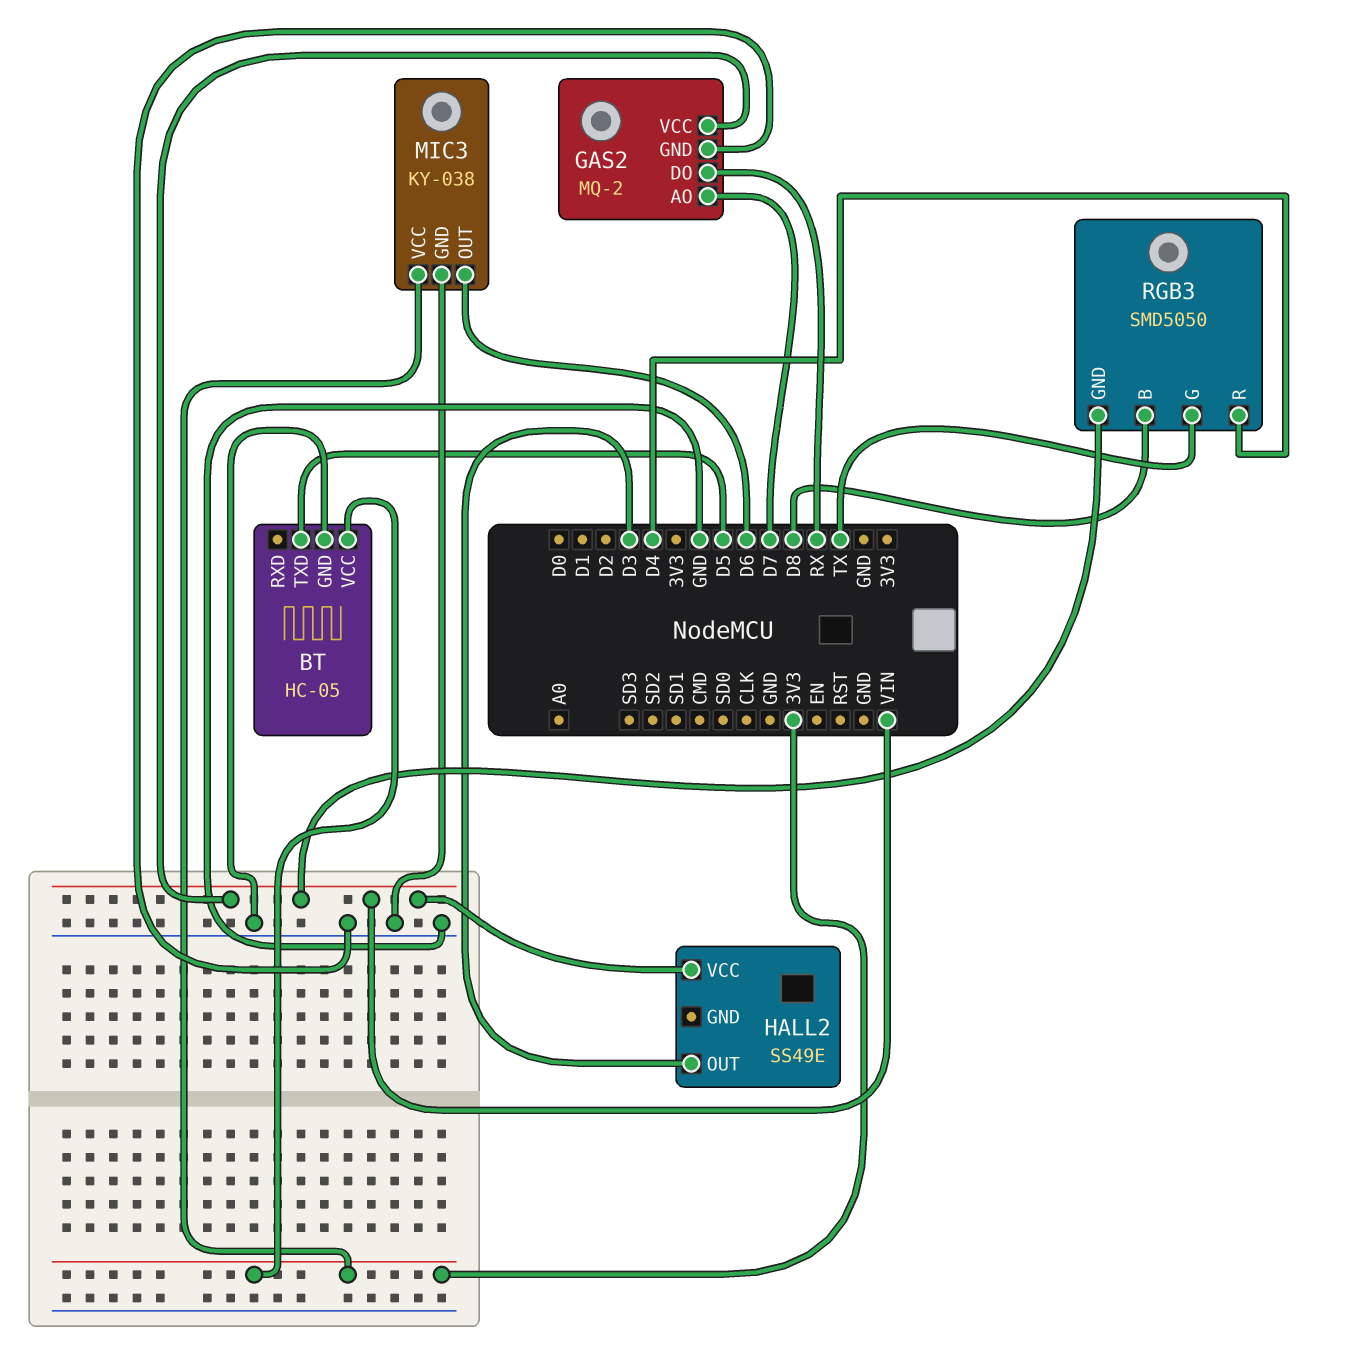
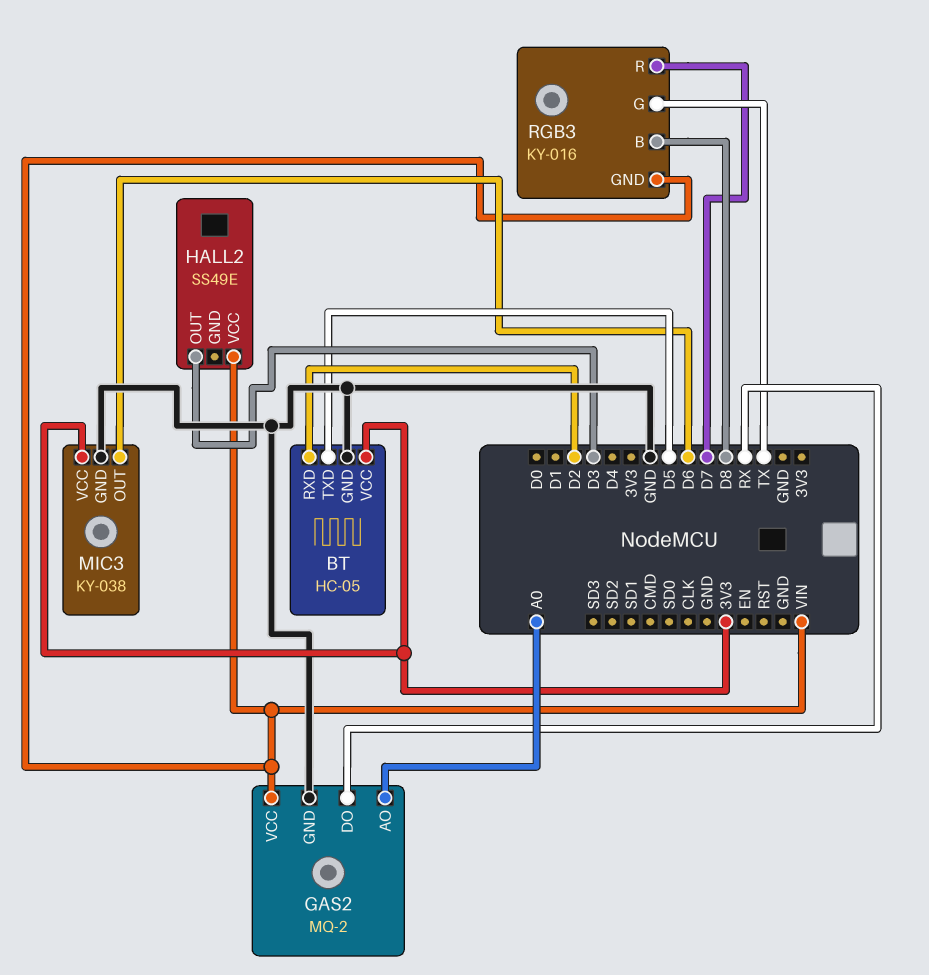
BT pin RXD: none -> D2
GAS2 pin AO: D7 -> A0
RGB3: SMD5050 -> KY-016
RGB3 pin R: D4 -> D7

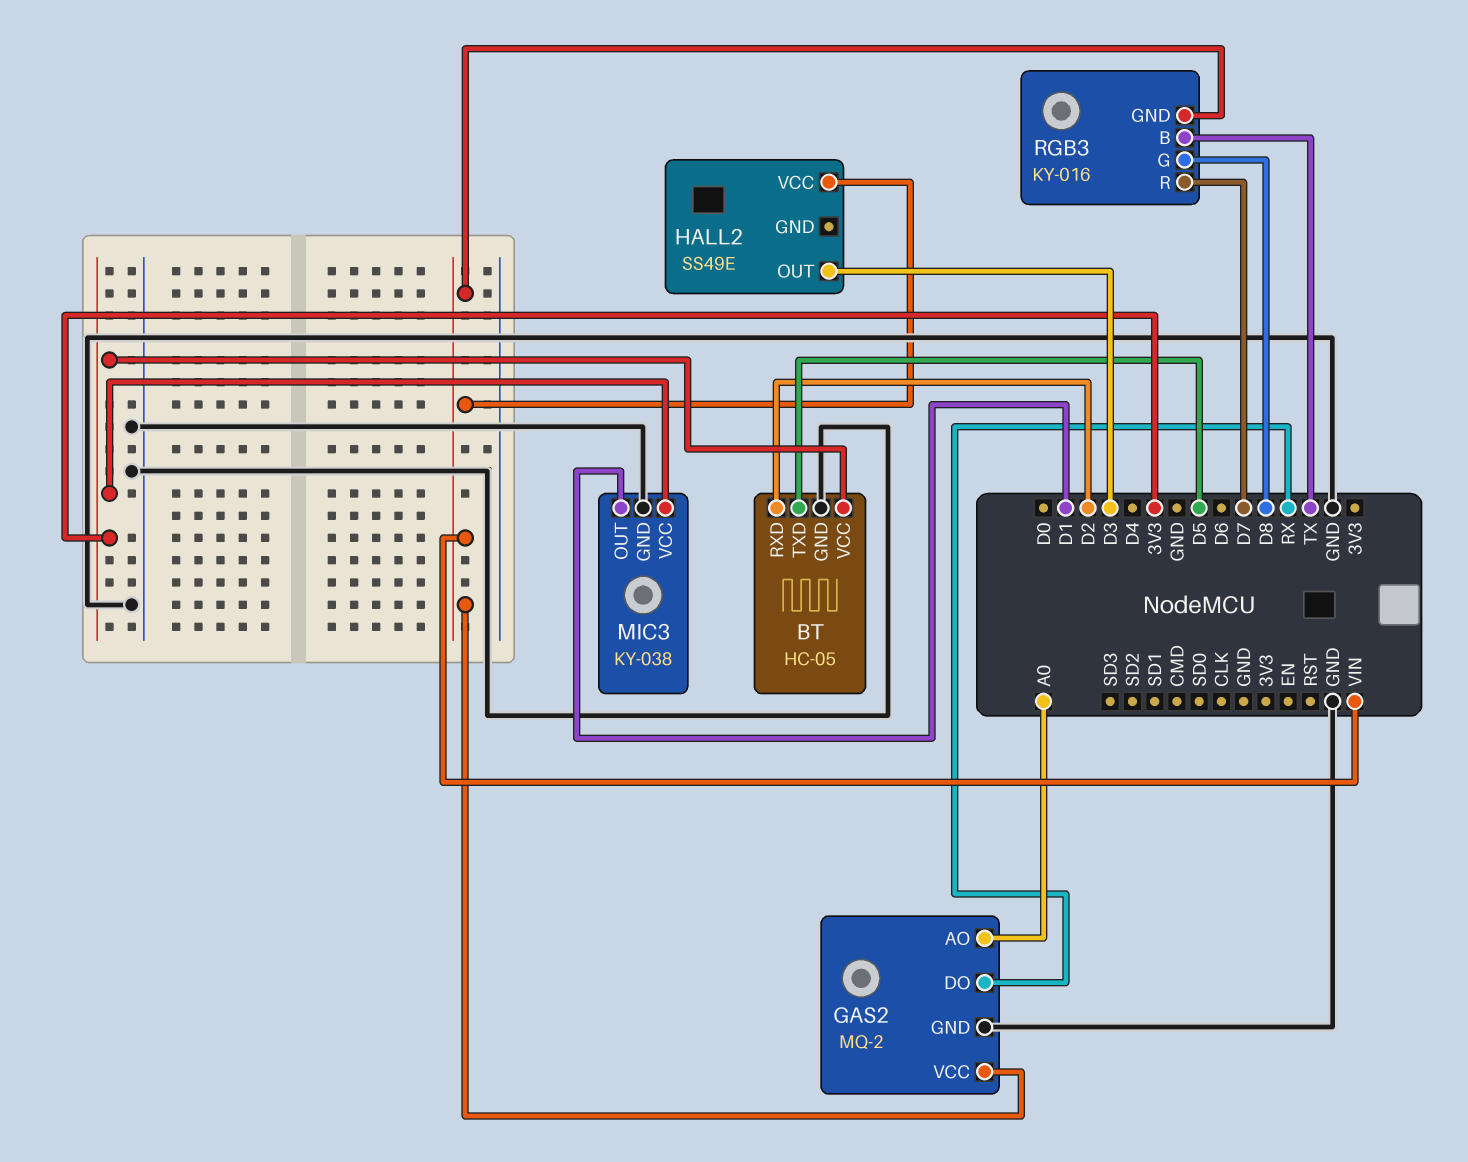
MIC3 pin OUT: D6 -> D1
RGB3 pin B: D8 -> TX
RGB3 pin G: TX -> D8

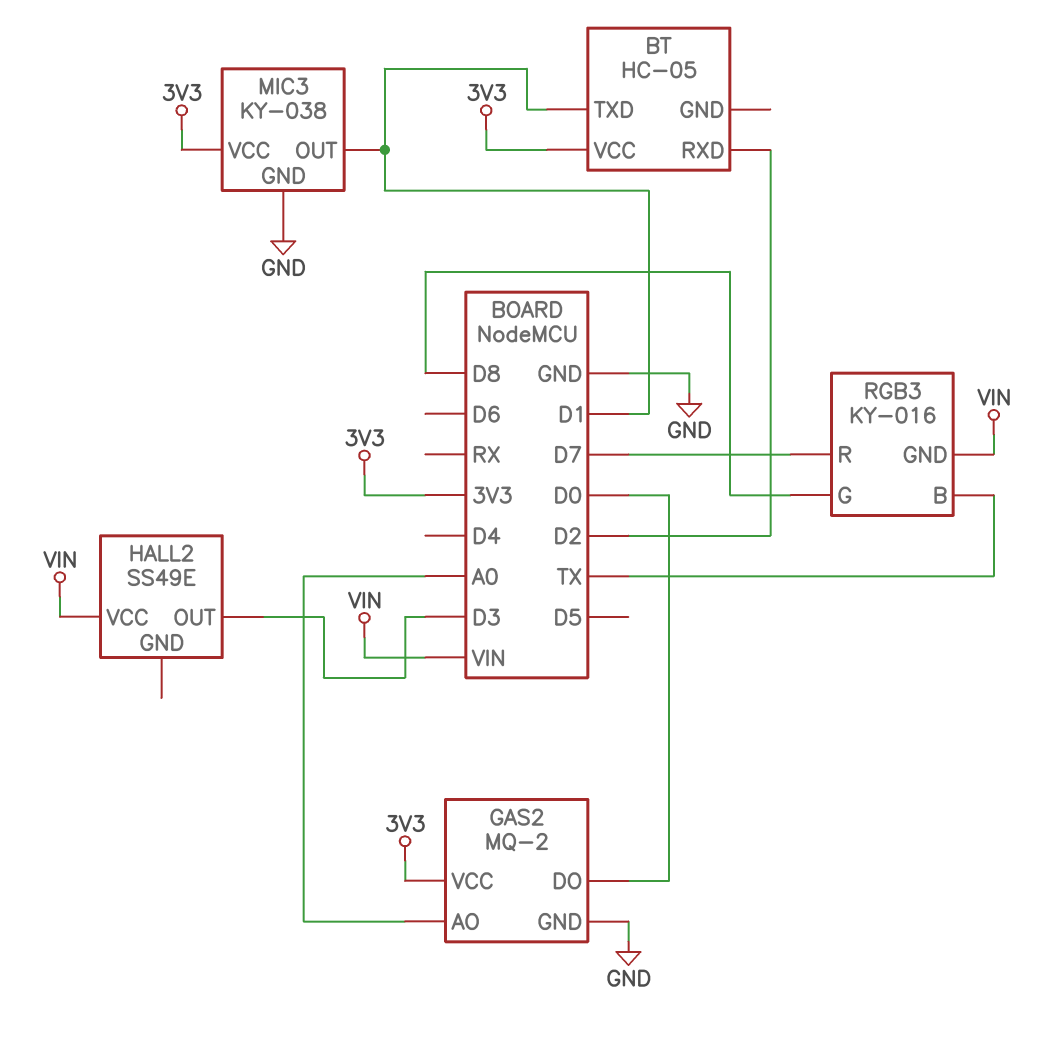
BT pin GND: GND -> none
BT pin TXD: D5 -> D1
GAS2 pin DO: RX -> D0
GAS2 pin VCC: VIN -> 3V3

